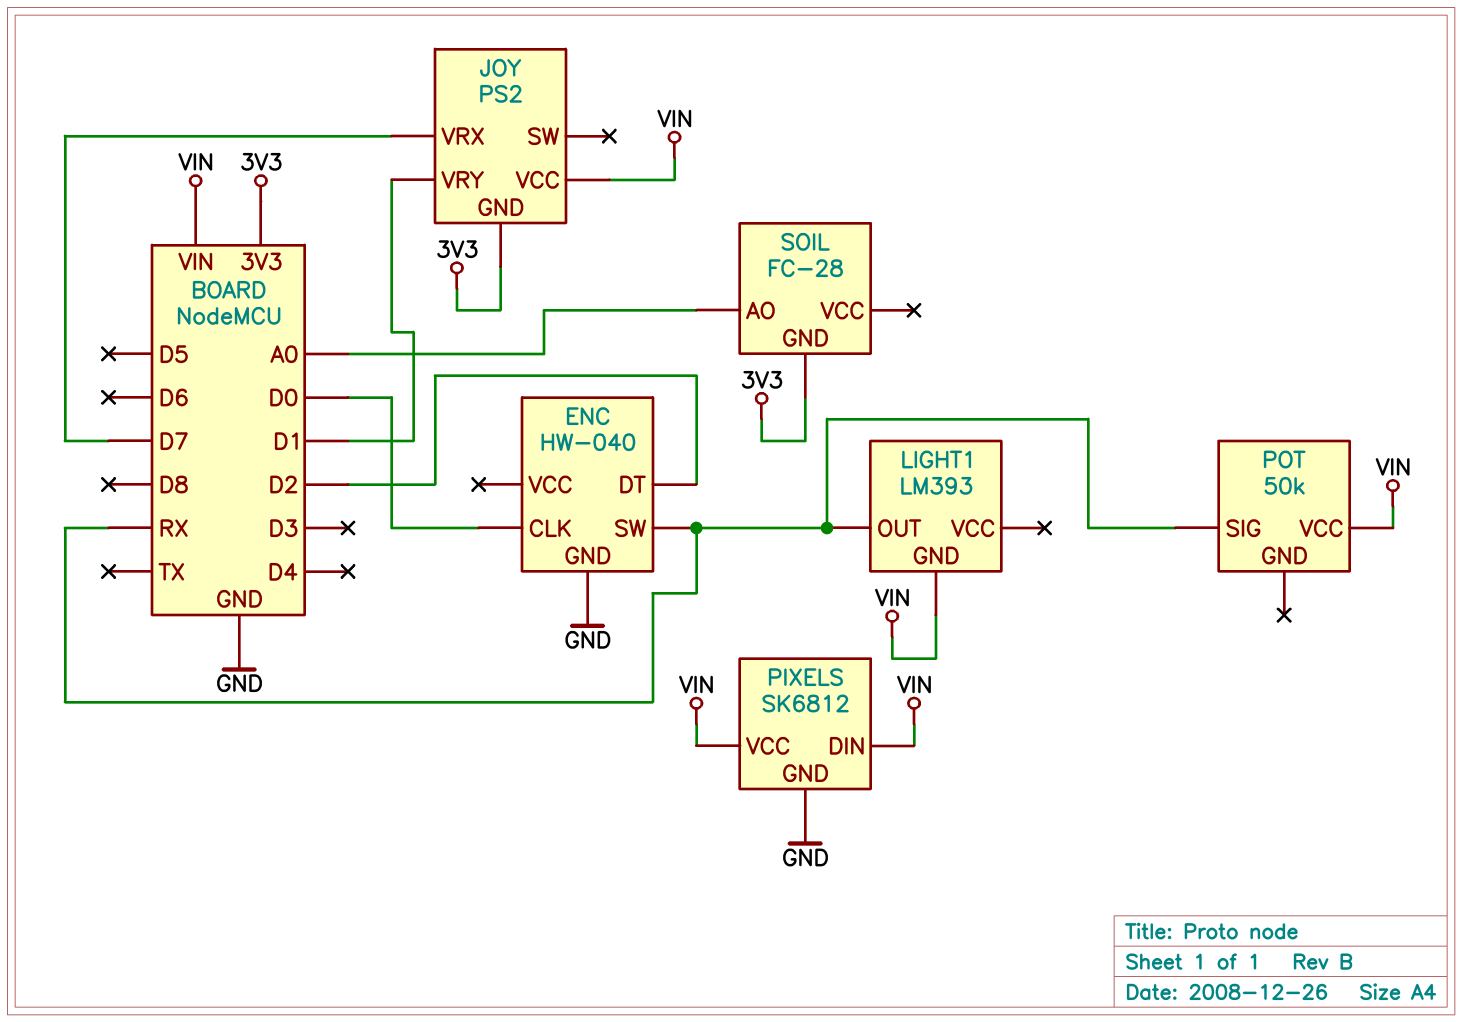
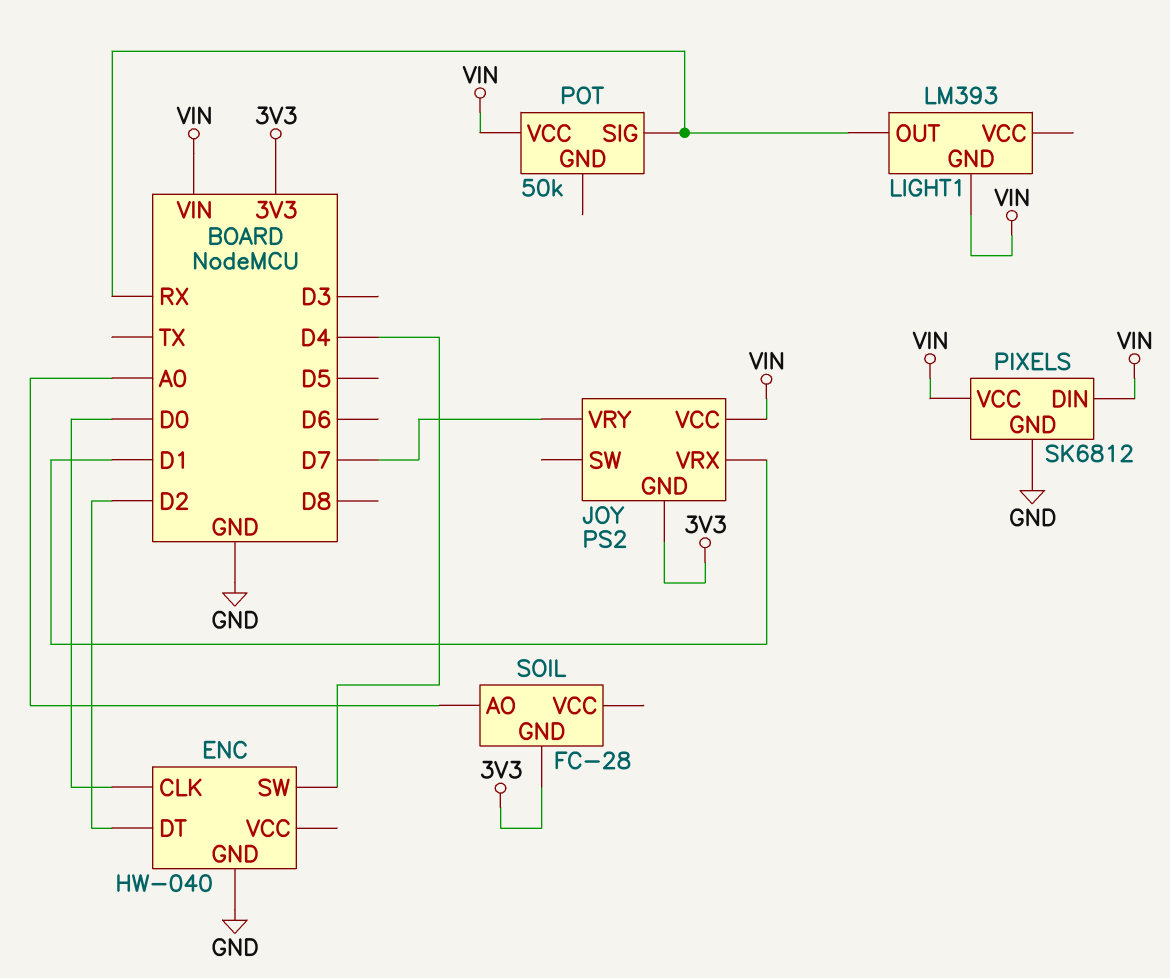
ENC pin SW: RX -> D4
JOY pin VRX: D7 -> D1
JOY pin VRY: D1 -> D7

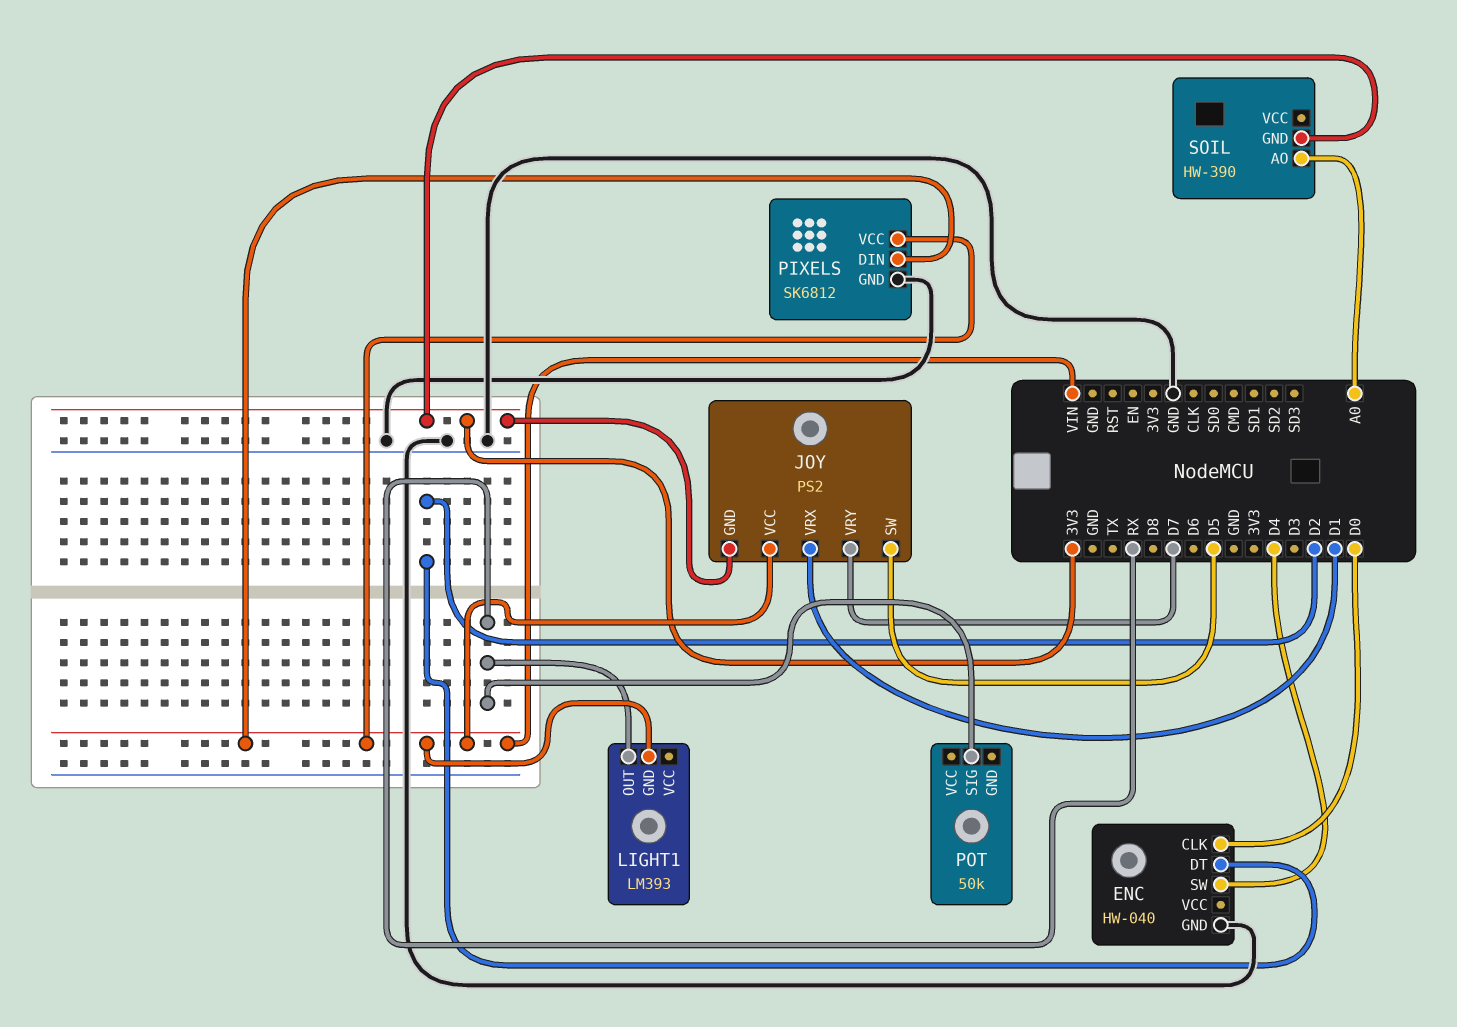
JOY pin SW: none -> D5
POT pin VCC: VIN -> none
SOIL: FC-28 -> HW-390

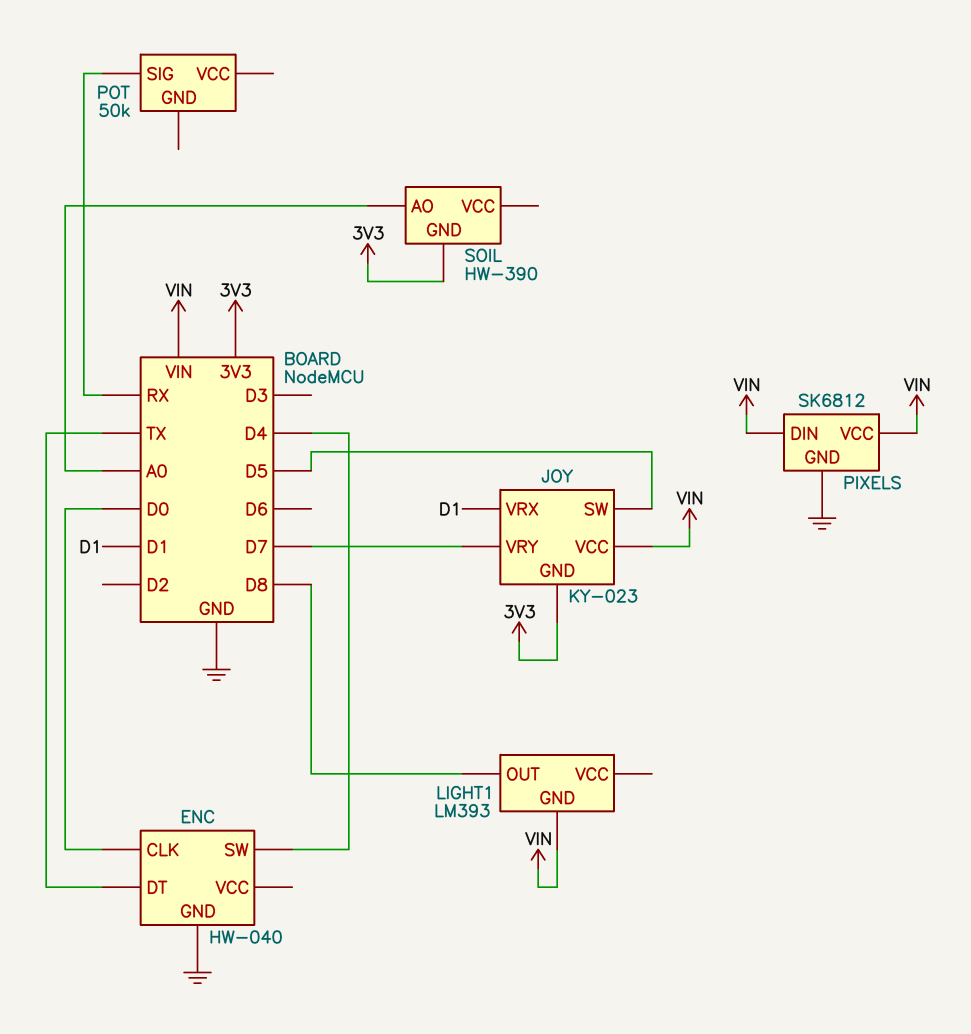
ENC pin DT: D2 -> TX
JOY: PS2 -> KY-023
LIGHT1 pin OUT: RX -> D8

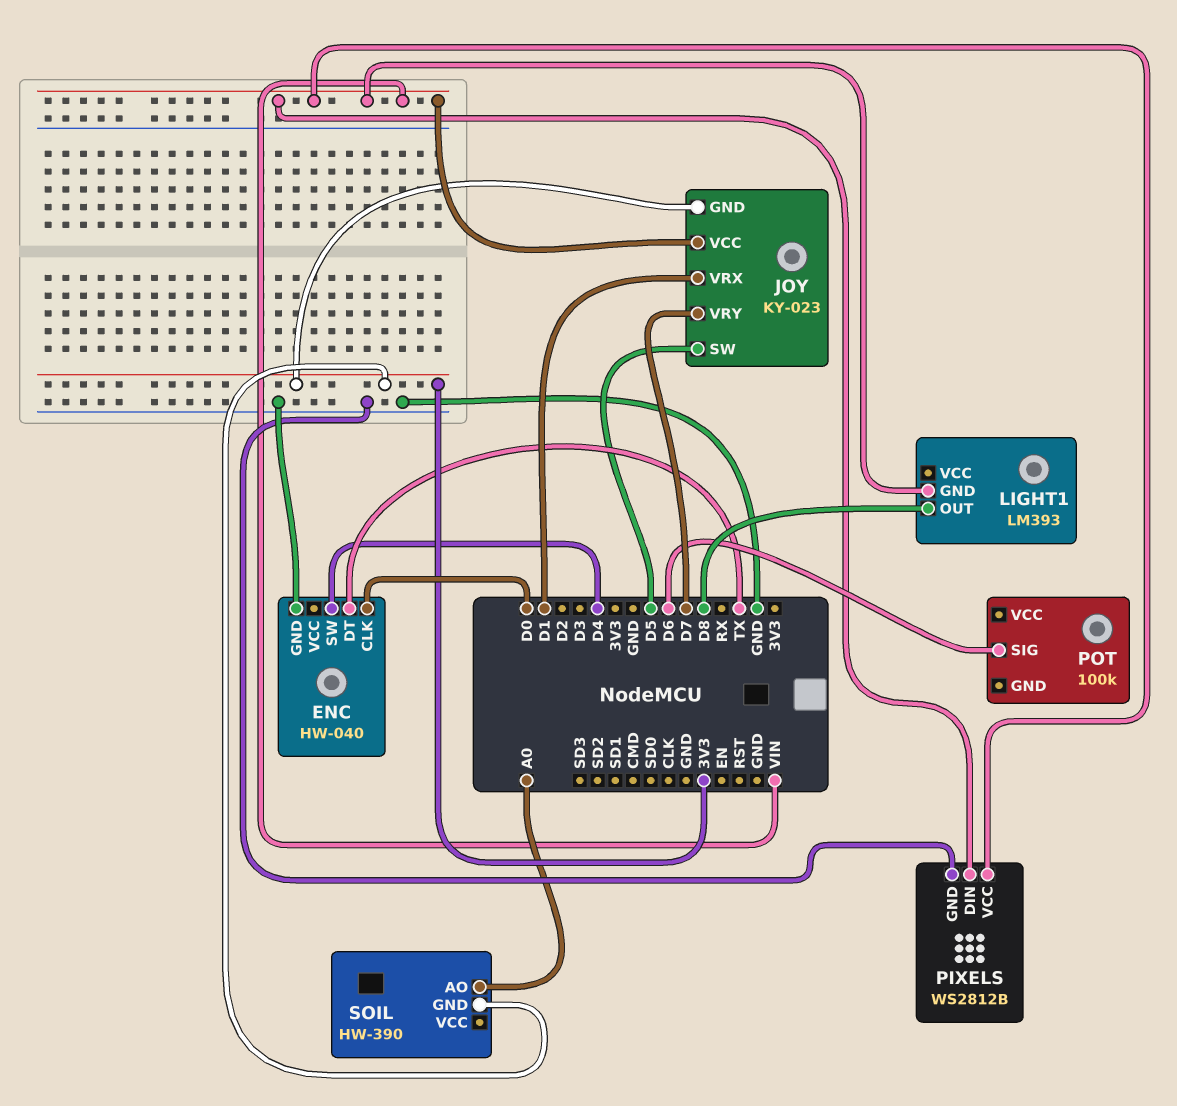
PIXELS: SK6812 -> WS2812B
POT: 50k -> 100k
POT pin SIG: RX -> D6

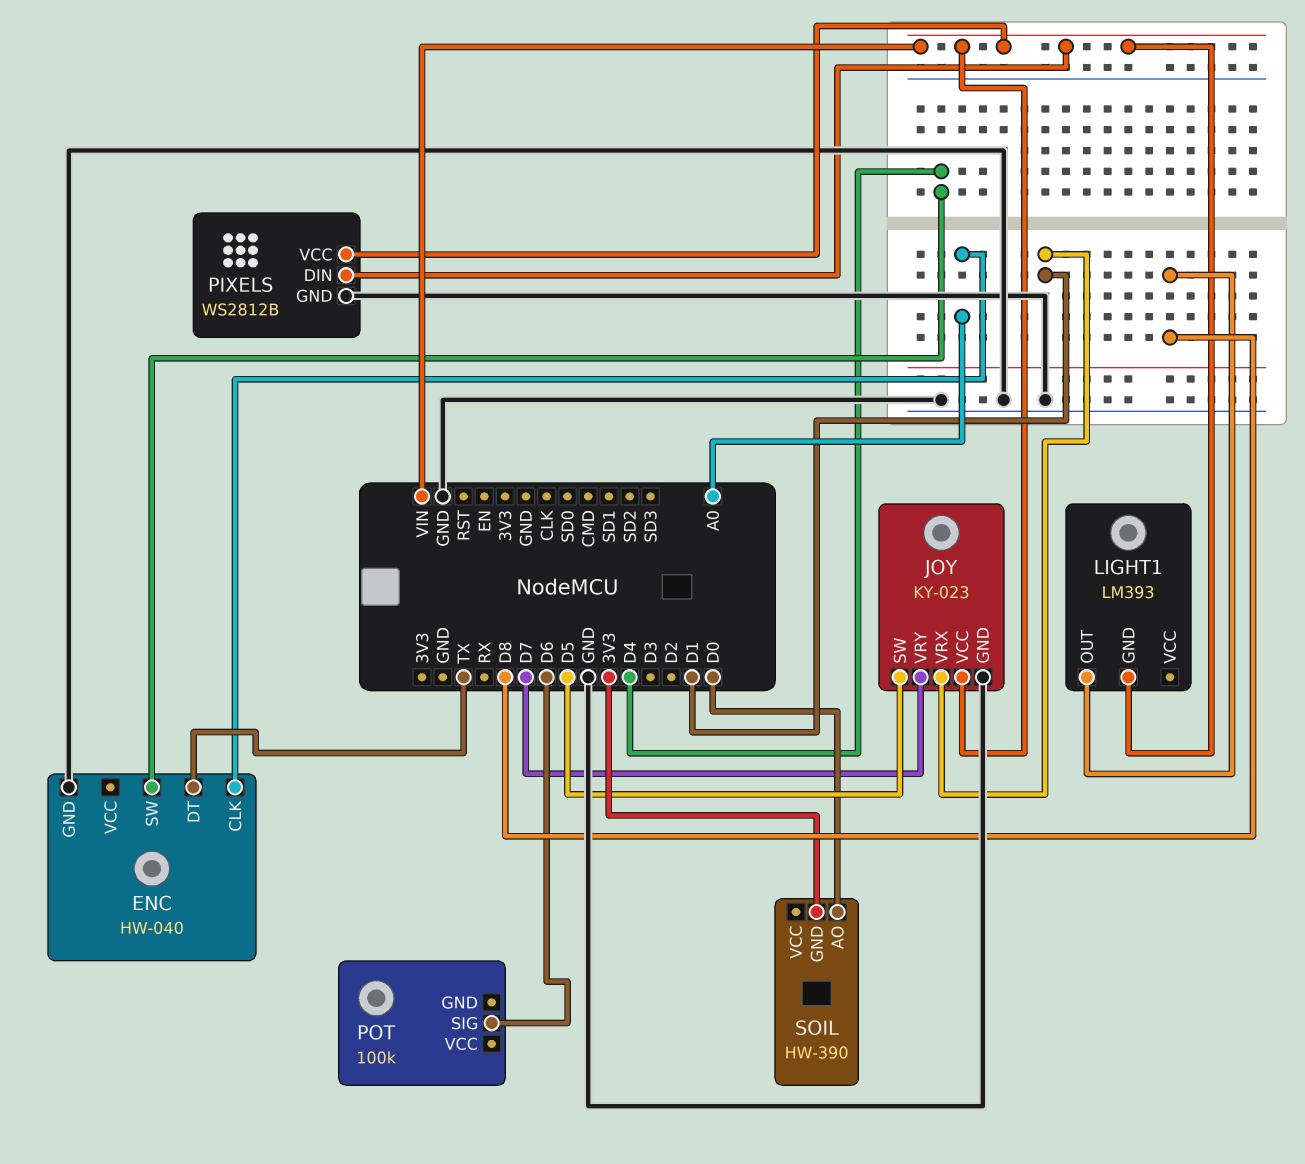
ENC pin CLK: D0 -> A0
JOY pin GND: 3V3 -> GND
SOIL pin AO: A0 -> D0

